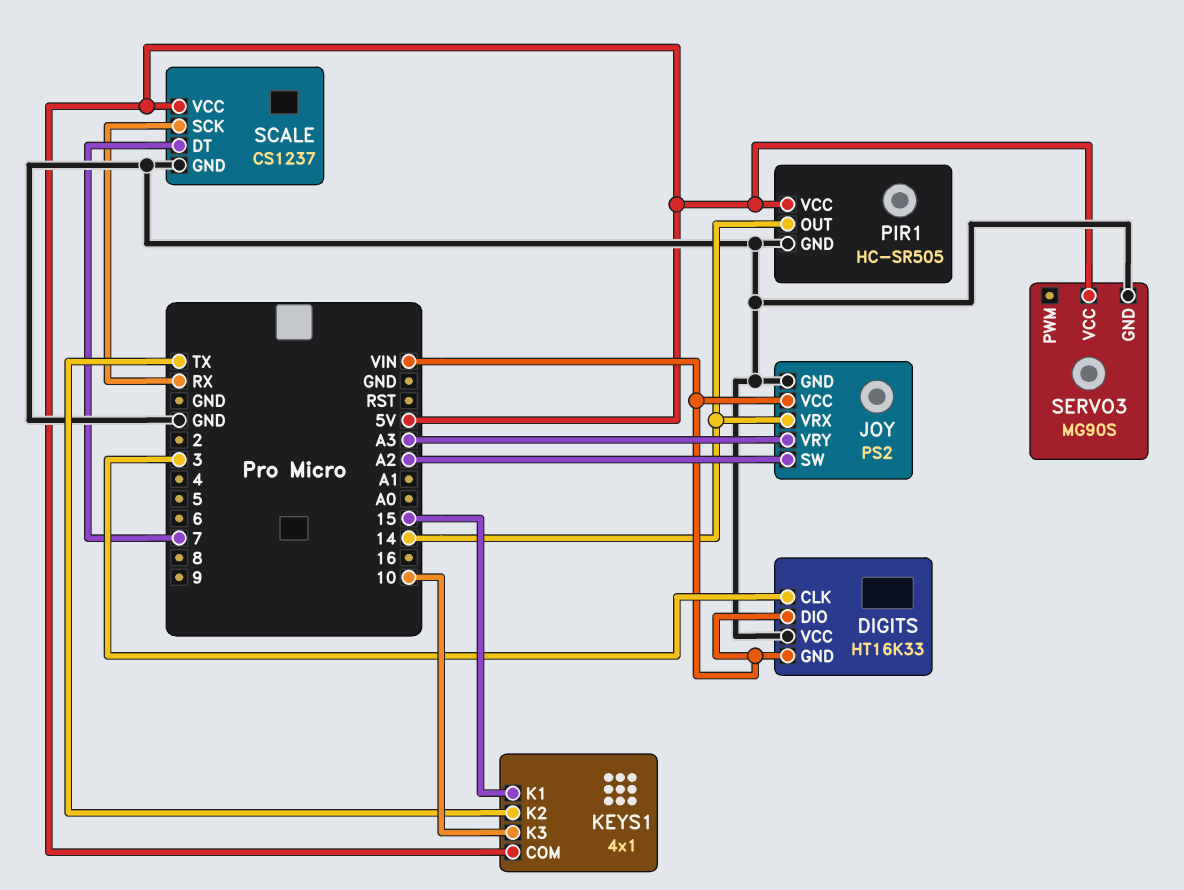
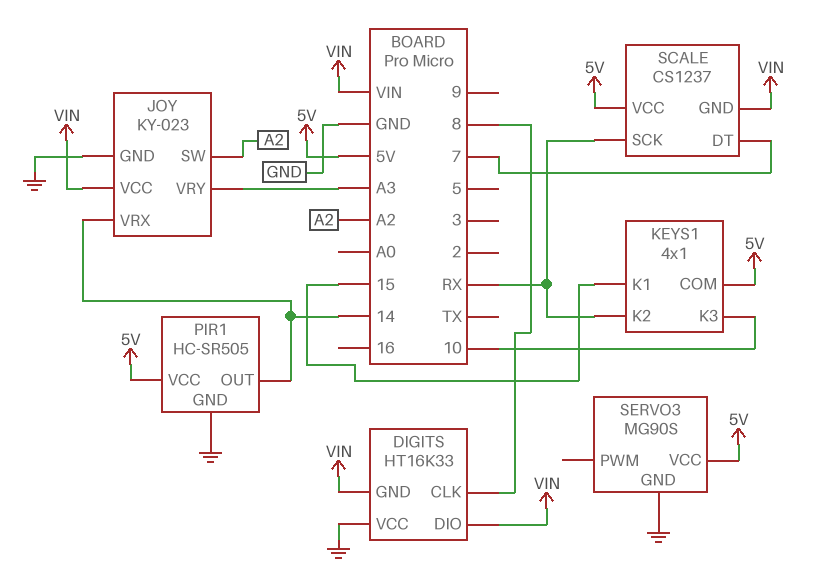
DIGITS pin CLK: 3 -> 8
JOY: PS2 -> KY-023
KEYS1 pin K2: TX -> RX
SCALE pin GND: GND -> VIN

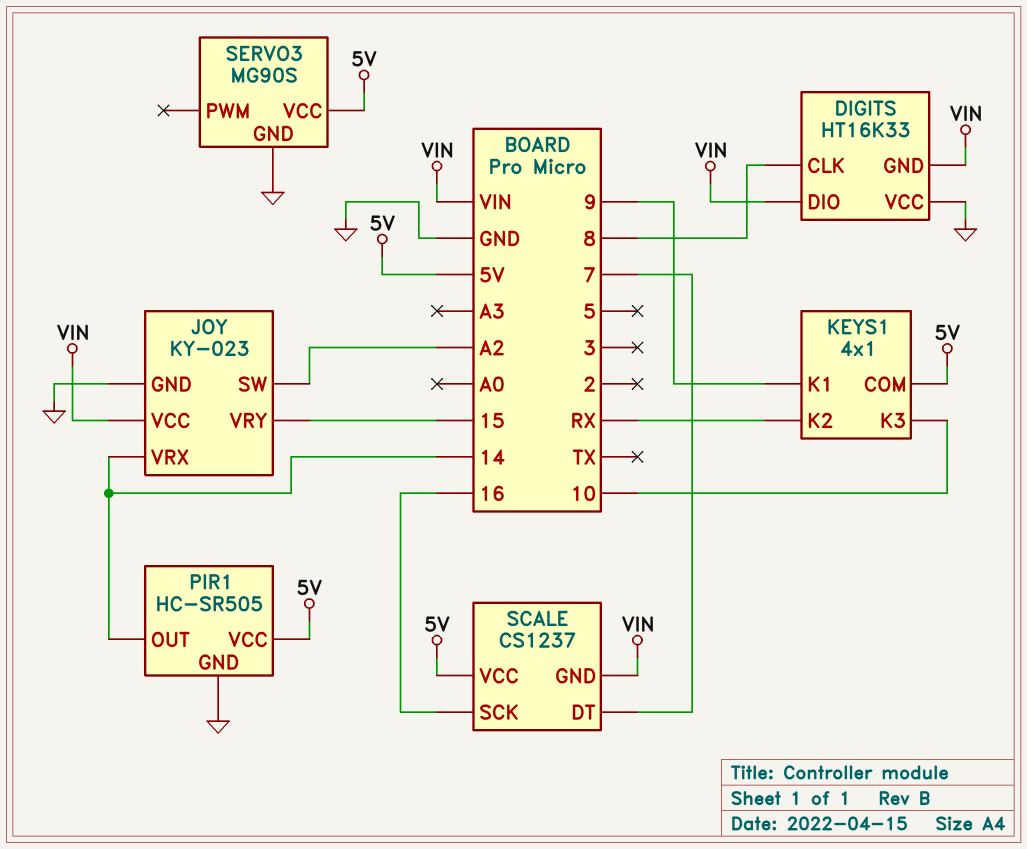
JOY pin VRY: A3 -> 15
KEYS1 pin K1: 15 -> 9
SCALE pin SCK: RX -> 16

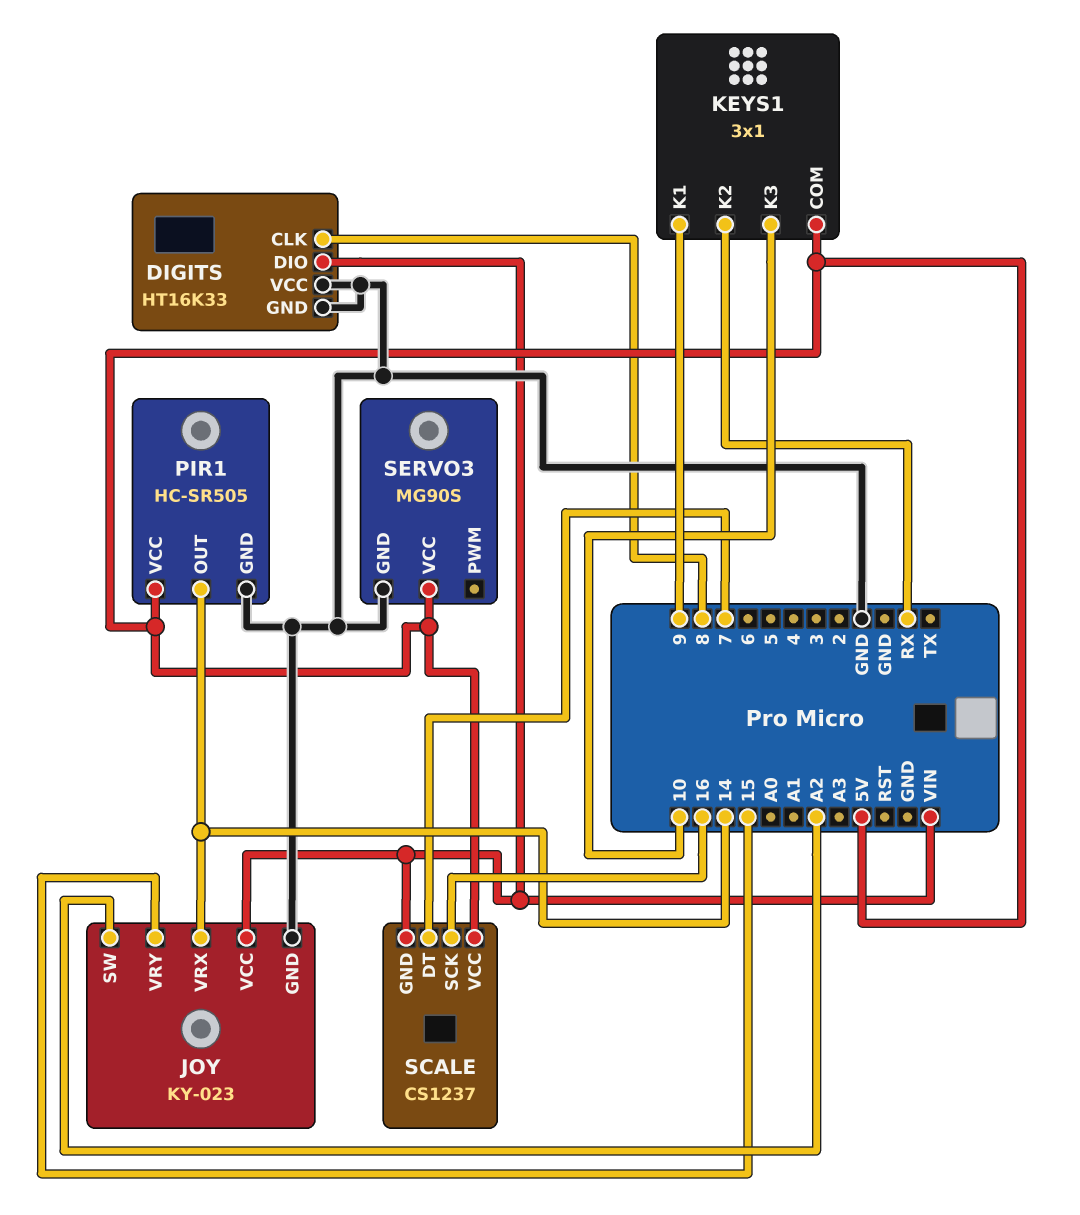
DIGITS pin GND: VIN -> GND
KEYS1: 4x1 -> 3x1

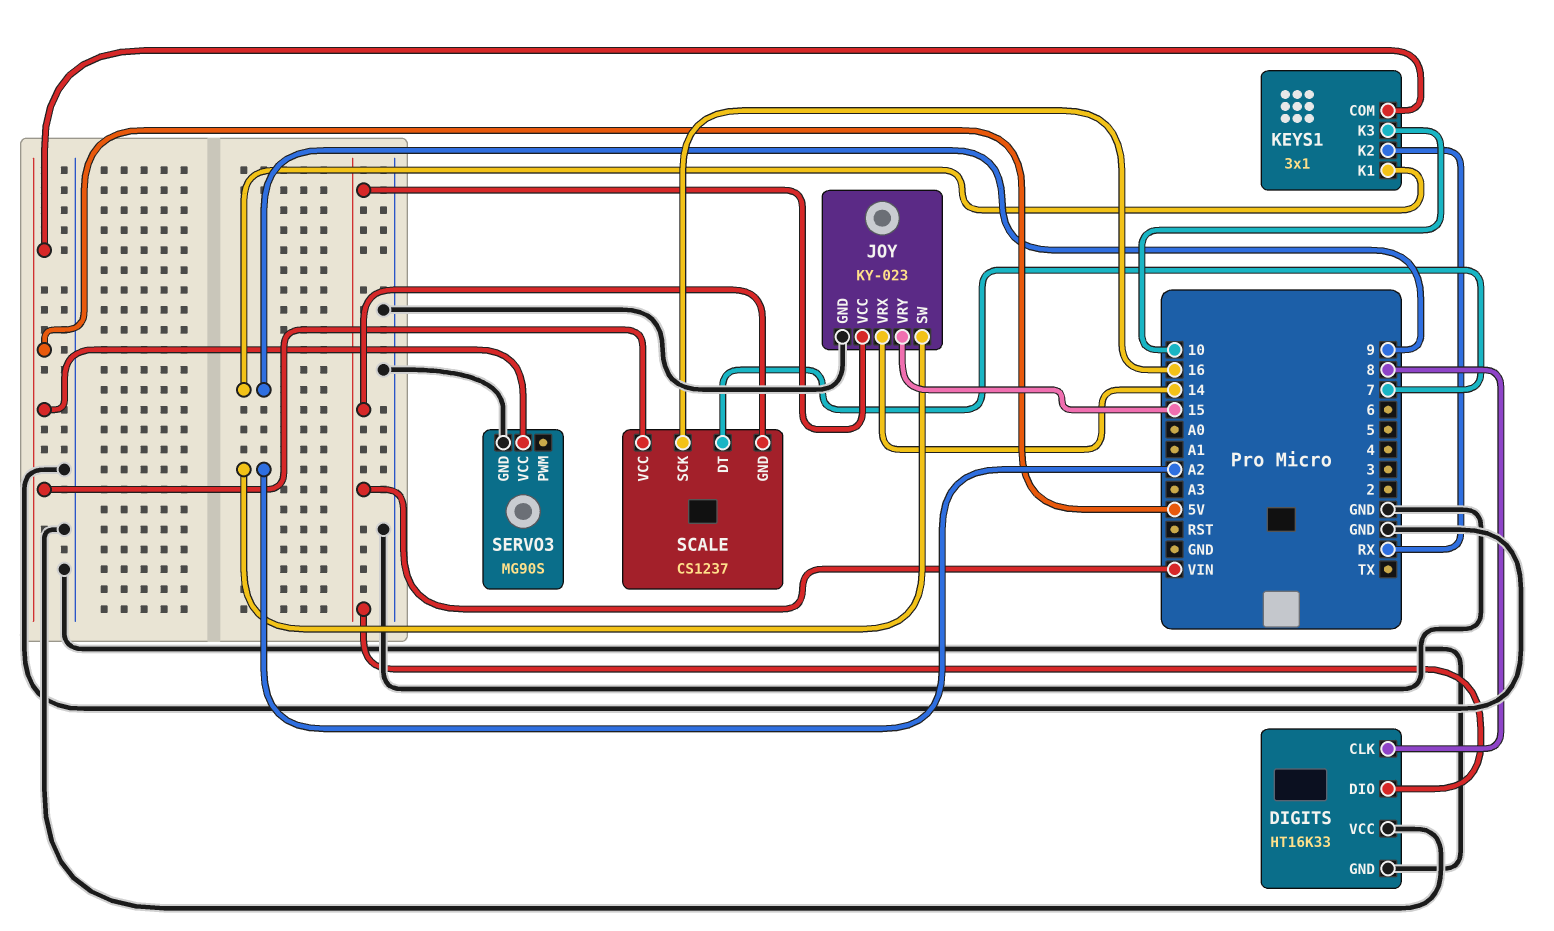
PIR1: HC-SR505 -> none
PIR1 pin GND: GND -> none
PIR1 pin OUT: 14 -> none
PIR1 pin VCC: 5V -> none

